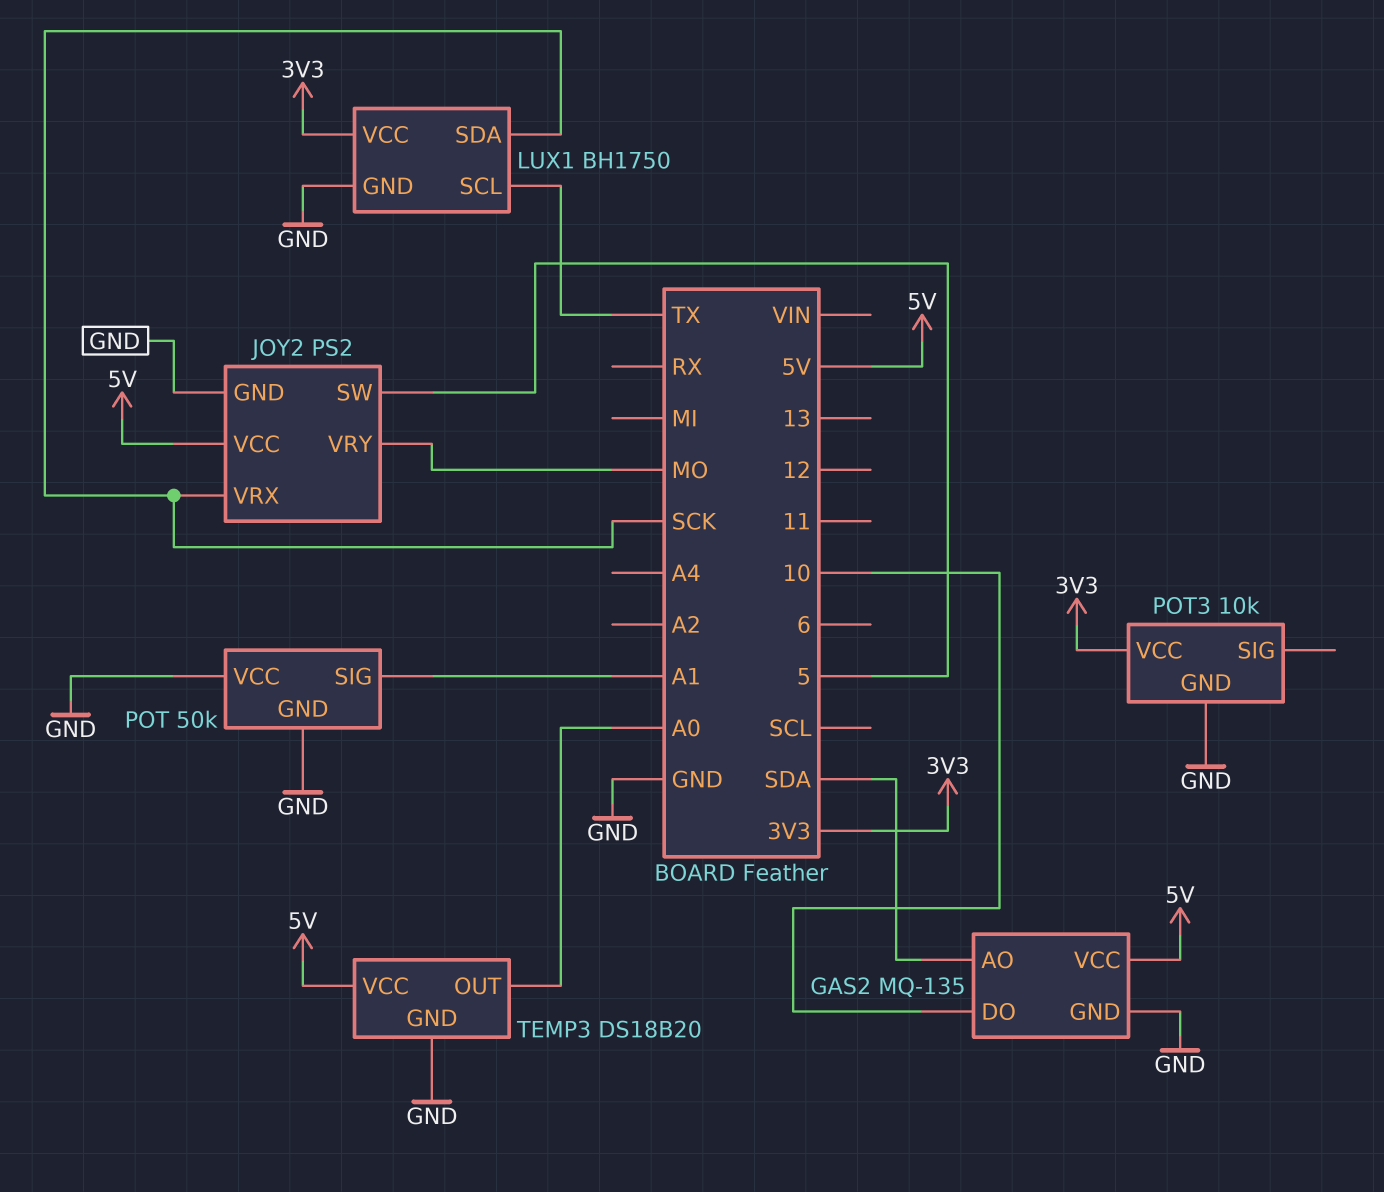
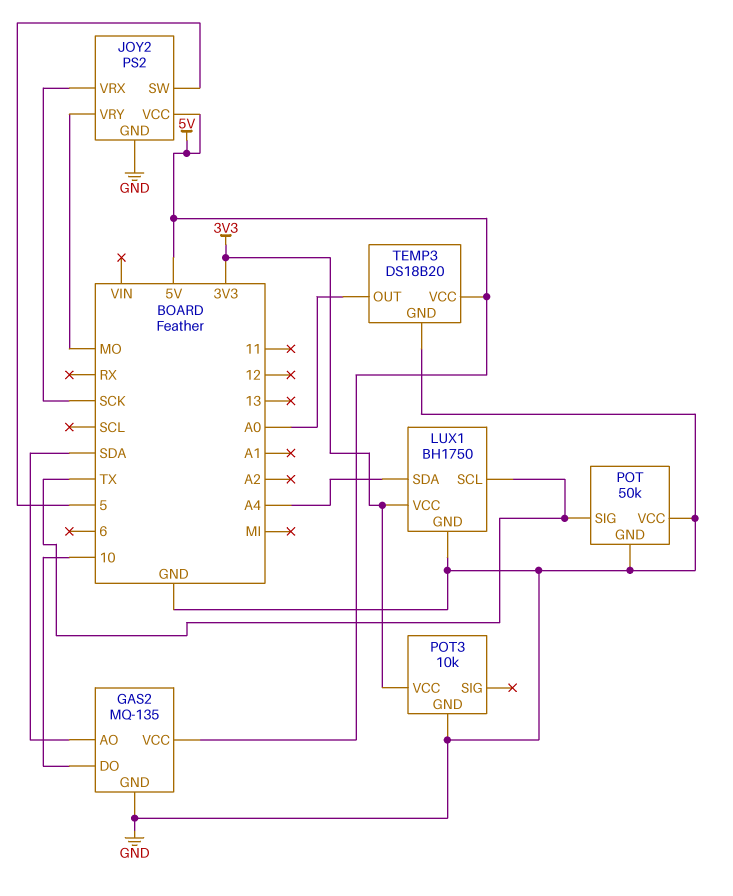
LUX1 pin SDA: SCK -> A4
POT pin SIG: A1 -> TX

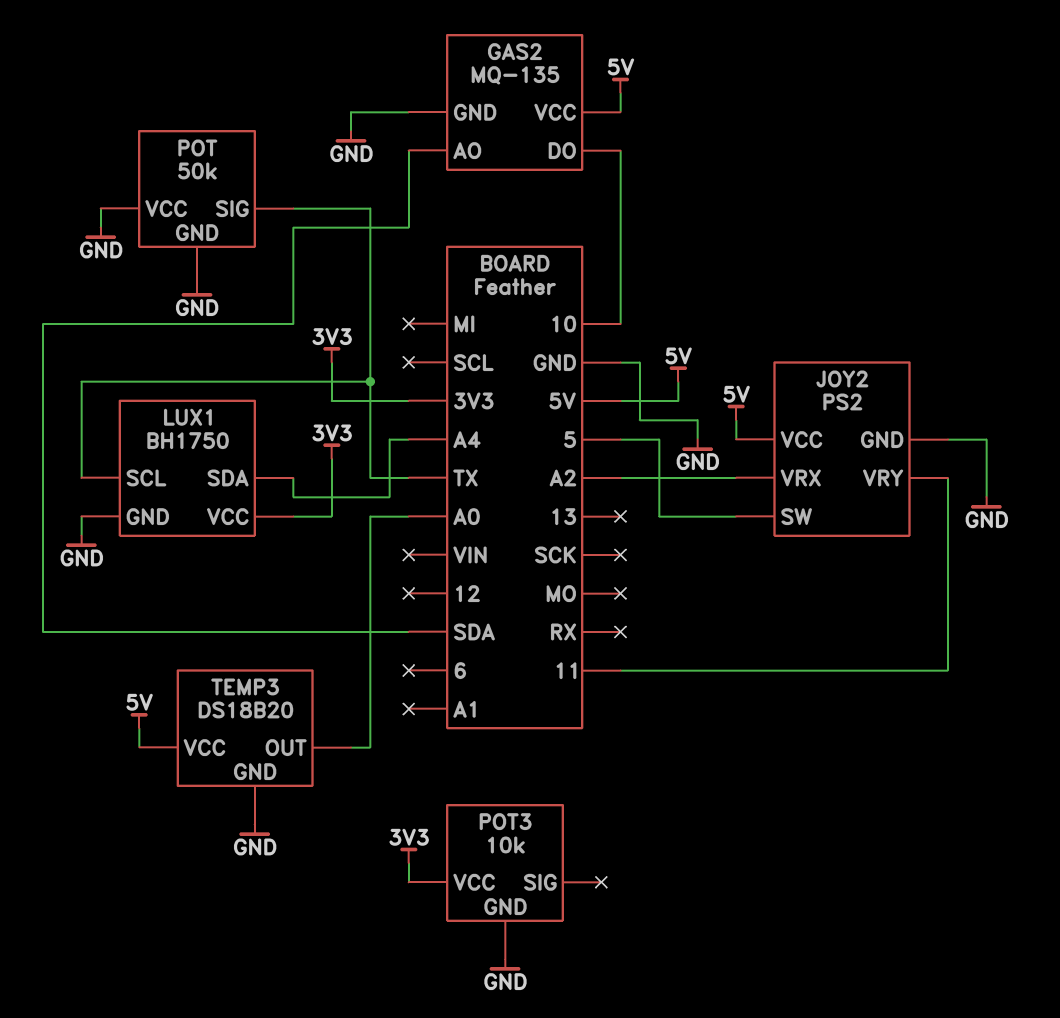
JOY2 pin VRX: SCK -> A2
JOY2 pin VRY: MO -> 11

